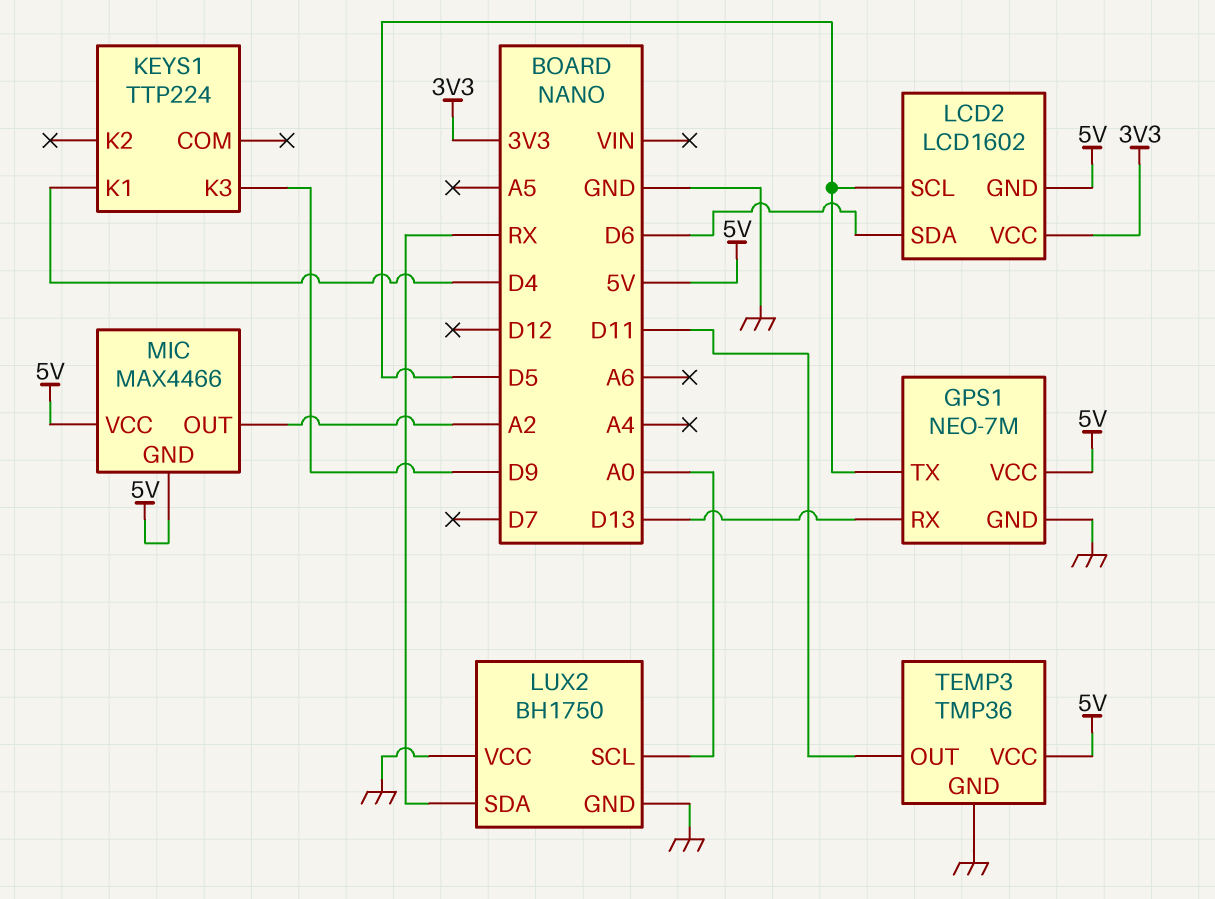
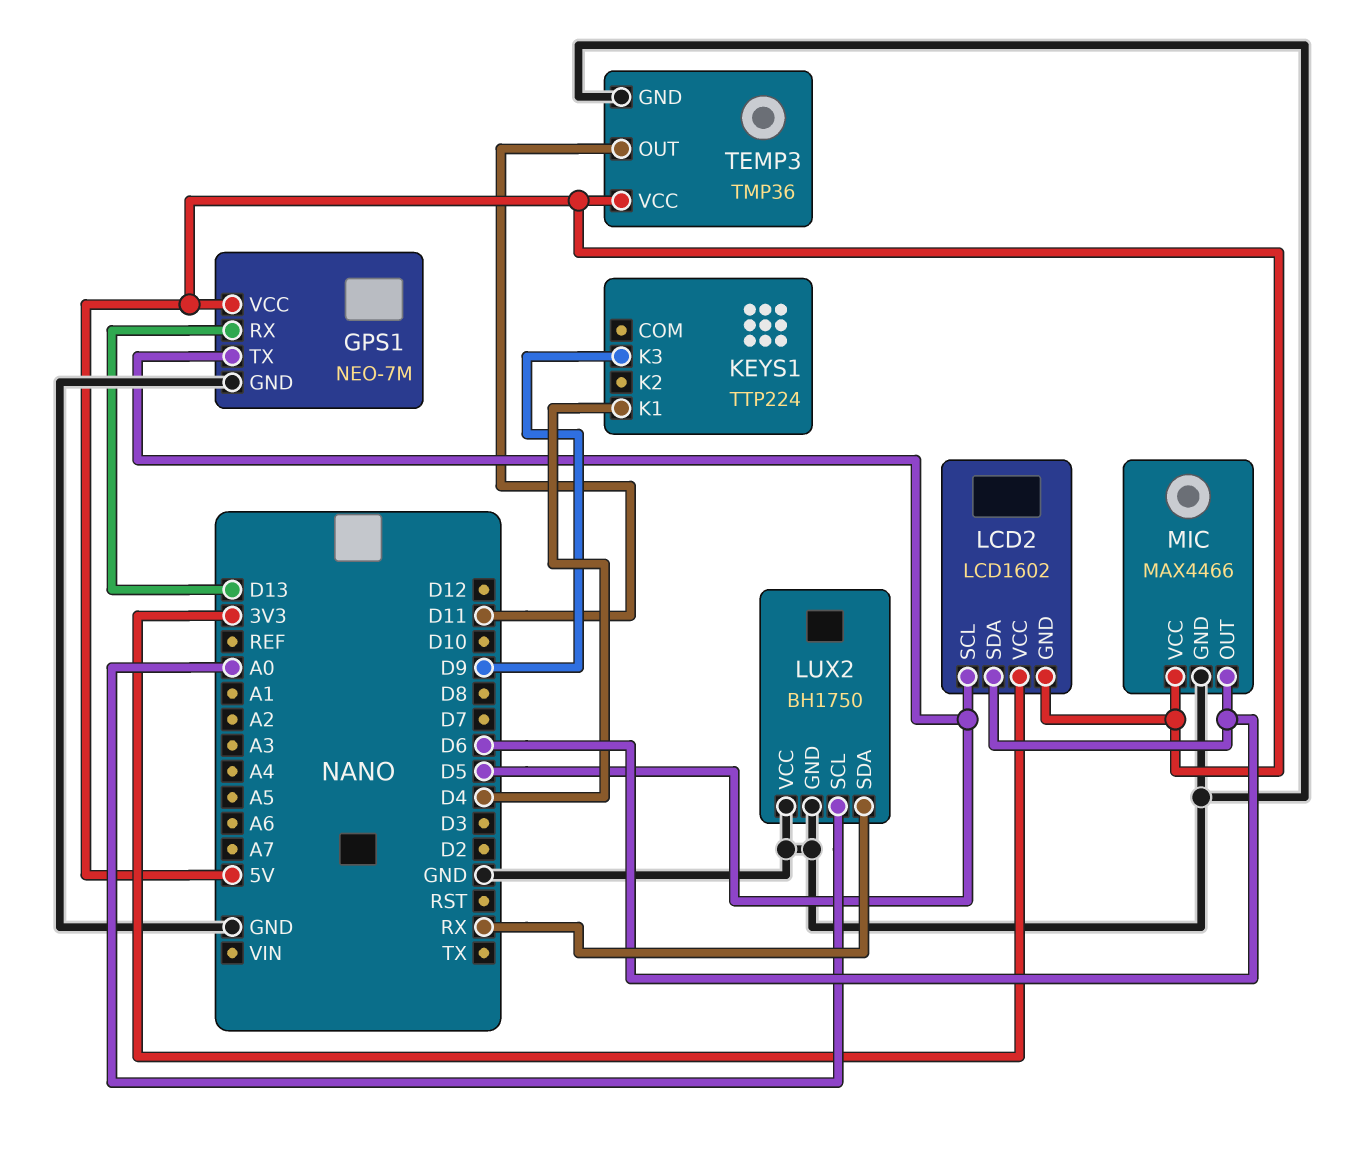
MIC pin GND: 5V -> GND
MIC pin OUT: A2 -> D6

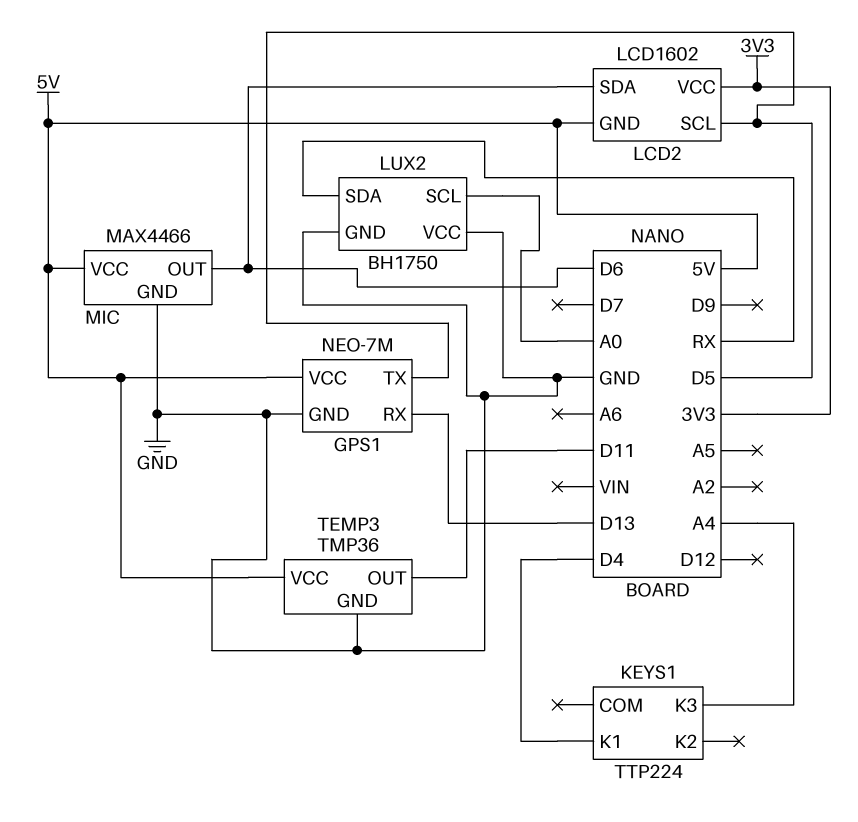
KEYS1 pin K3: D9 -> A4

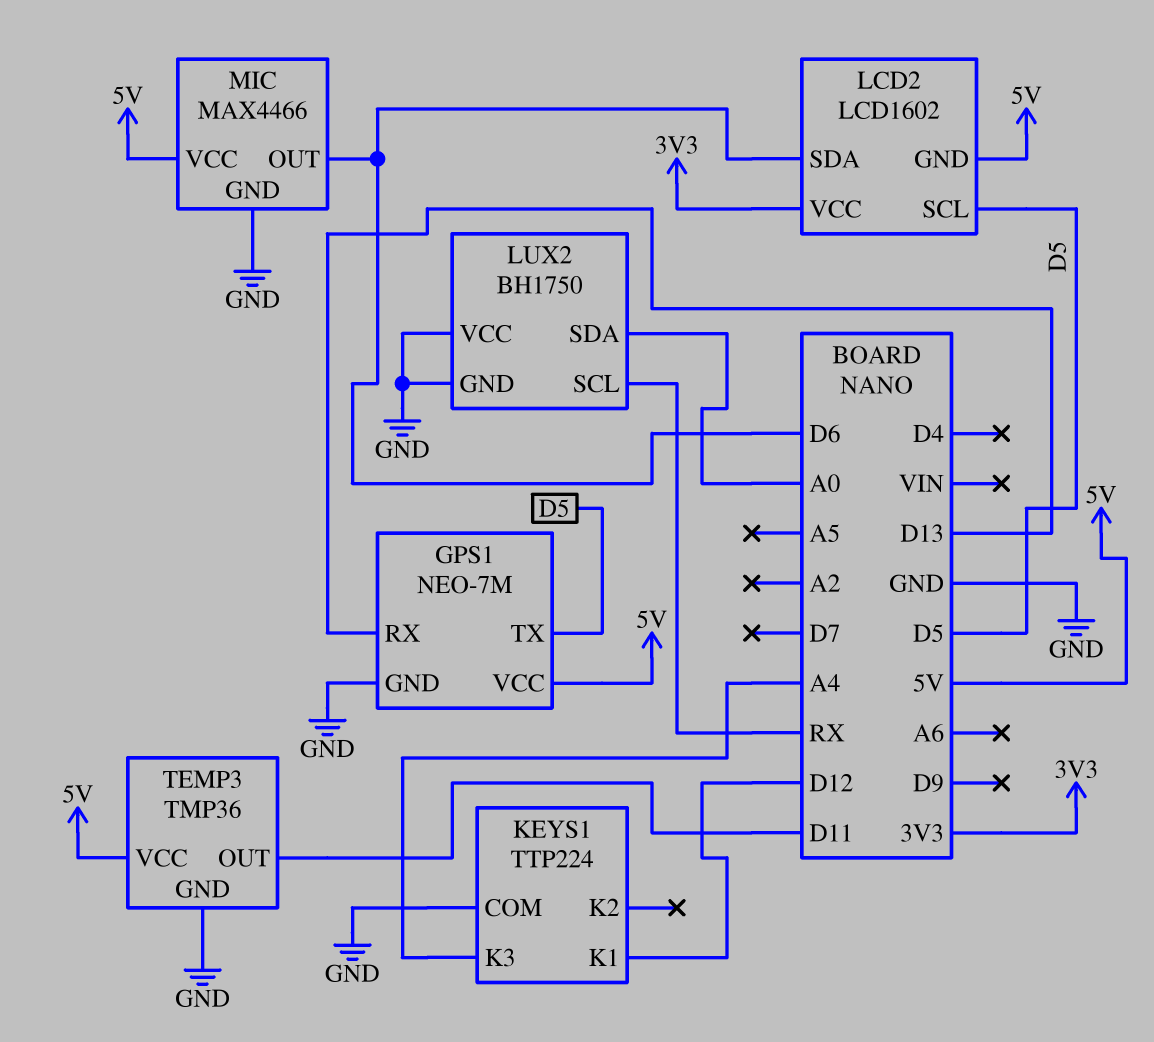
KEYS1 pin COM: none -> GND
KEYS1 pin K1: D4 -> D12
LUX2 pin SCL: A0 -> RX
LUX2 pin SDA: RX -> A0

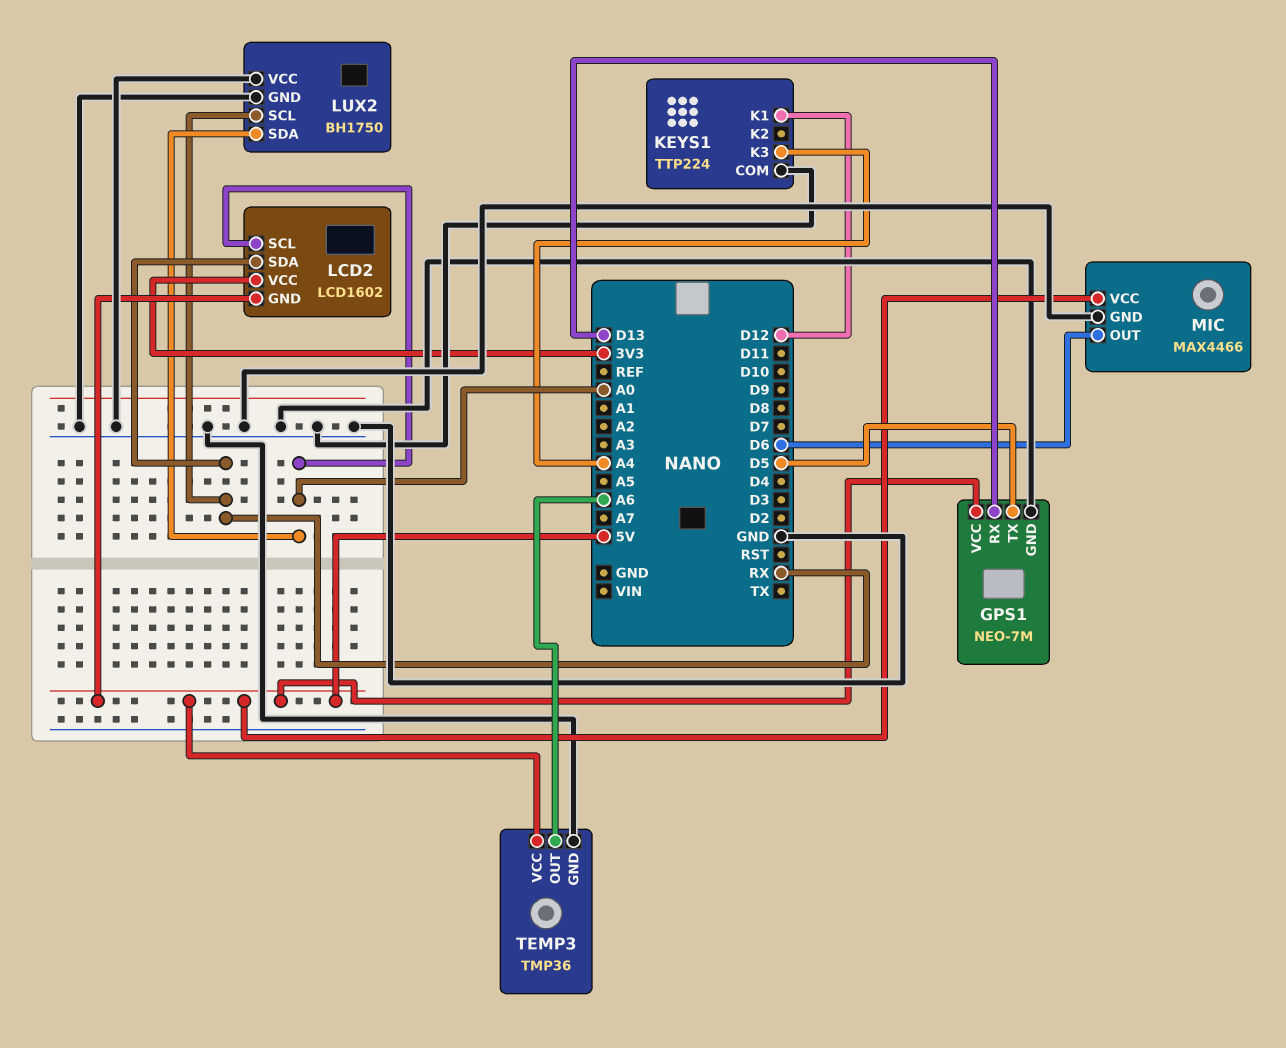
LCD2 pin SCL: D5 -> A0
LCD2 pin SDA: D6 -> RX
TEMP3 pin OUT: D11 -> A6

